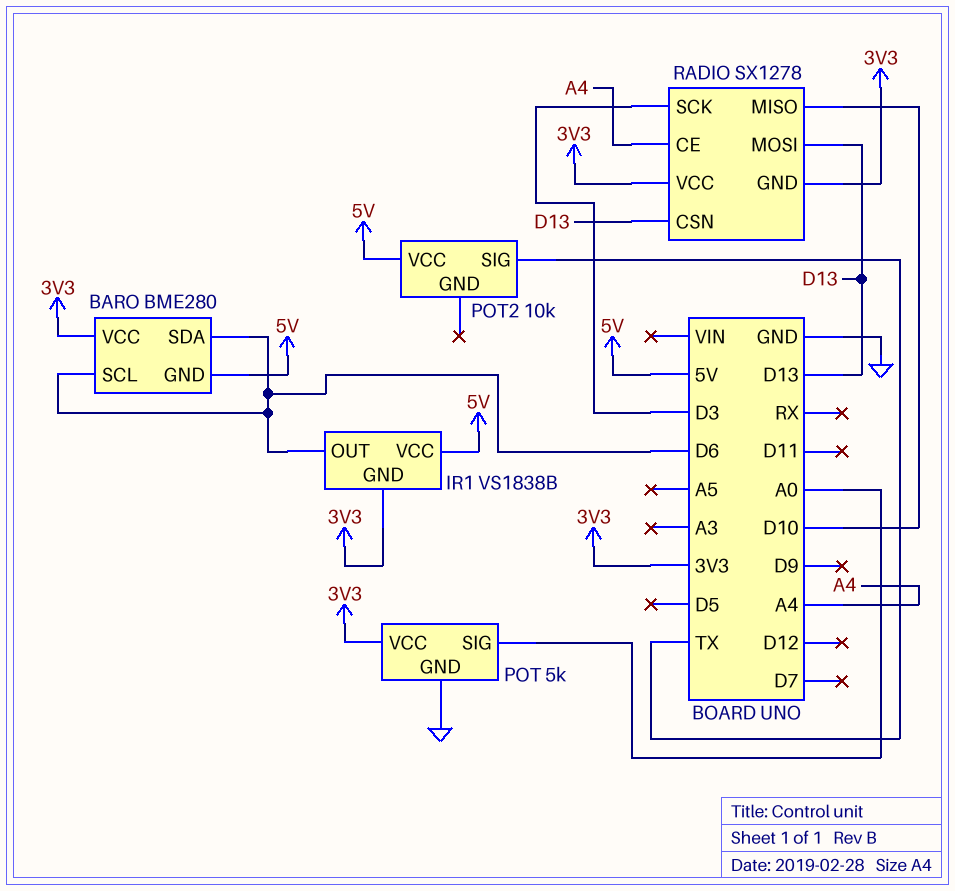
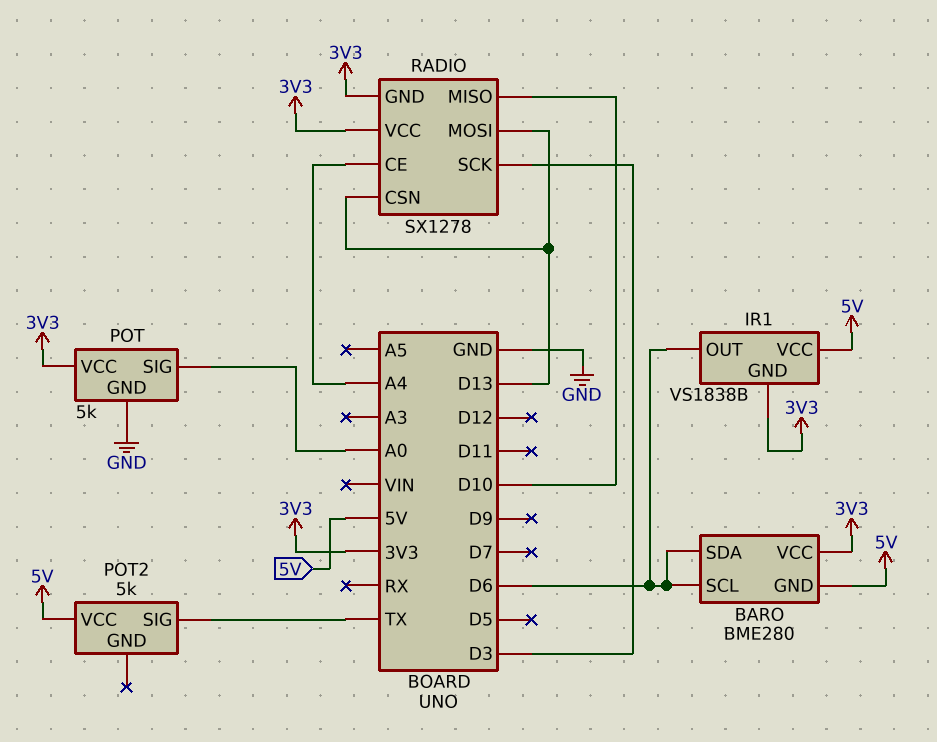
POT2: 10k -> 5k

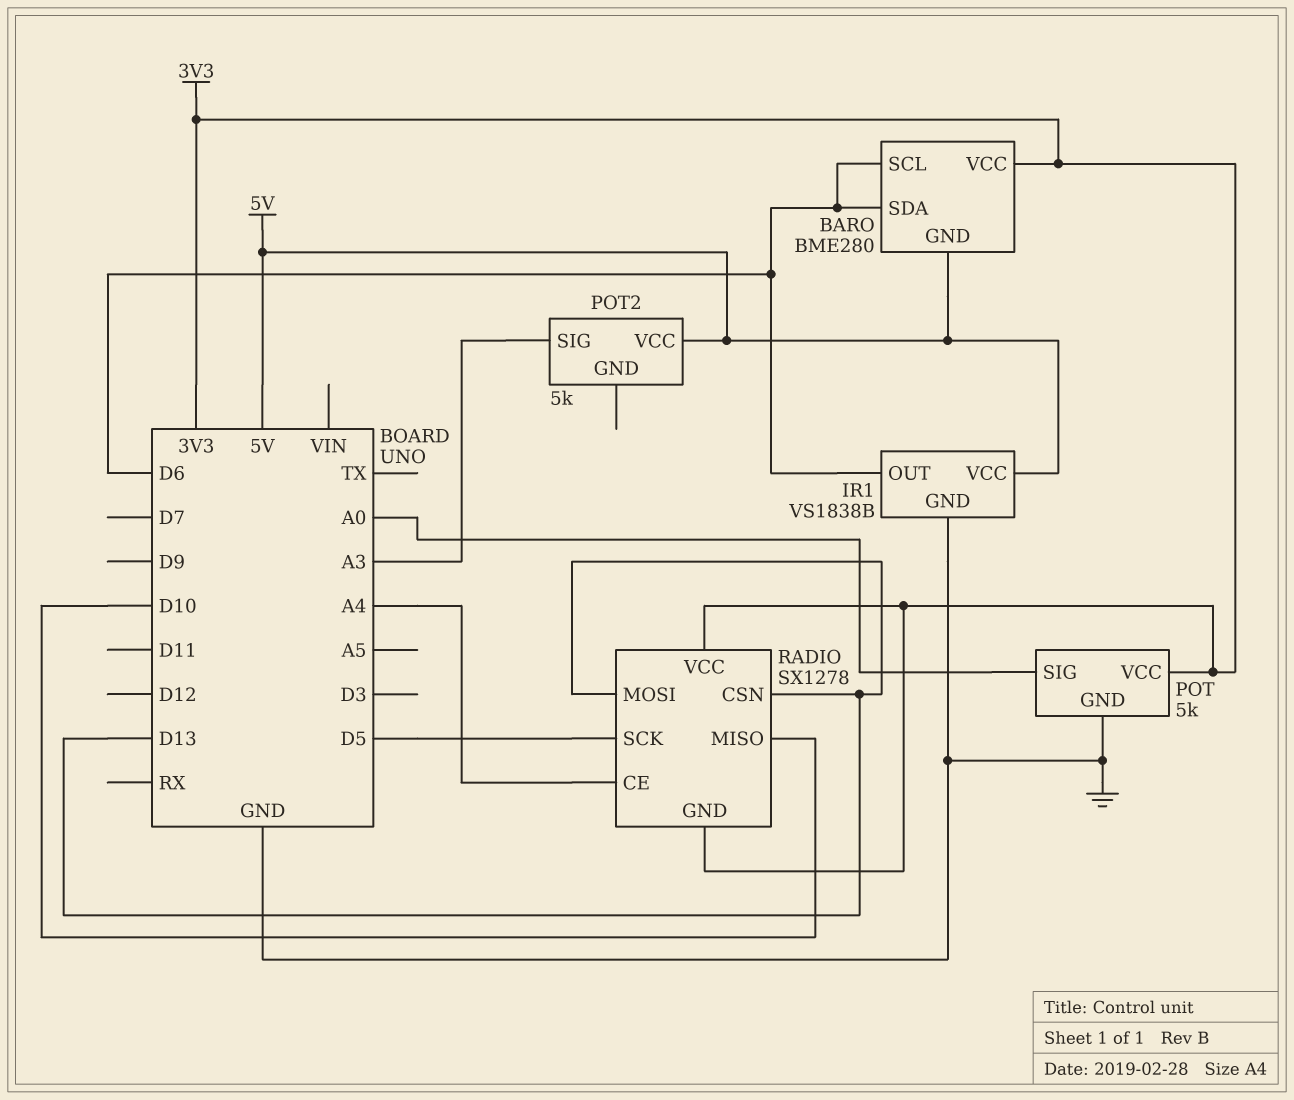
IR1 pin GND: 3V3 -> GND
POT2 pin SIG: TX -> A3
RADIO pin SCK: D3 -> D5

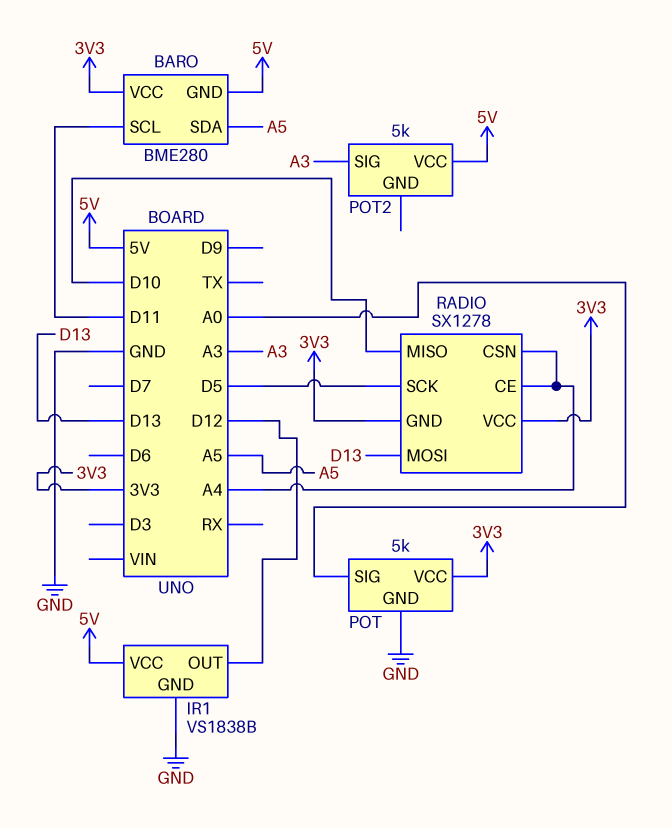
BARO pin SCL: D6 -> D11
BARO pin SDA: D6 -> A5
IR1 pin OUT: D6 -> D12
RADIO pin CSN: D13 -> A4

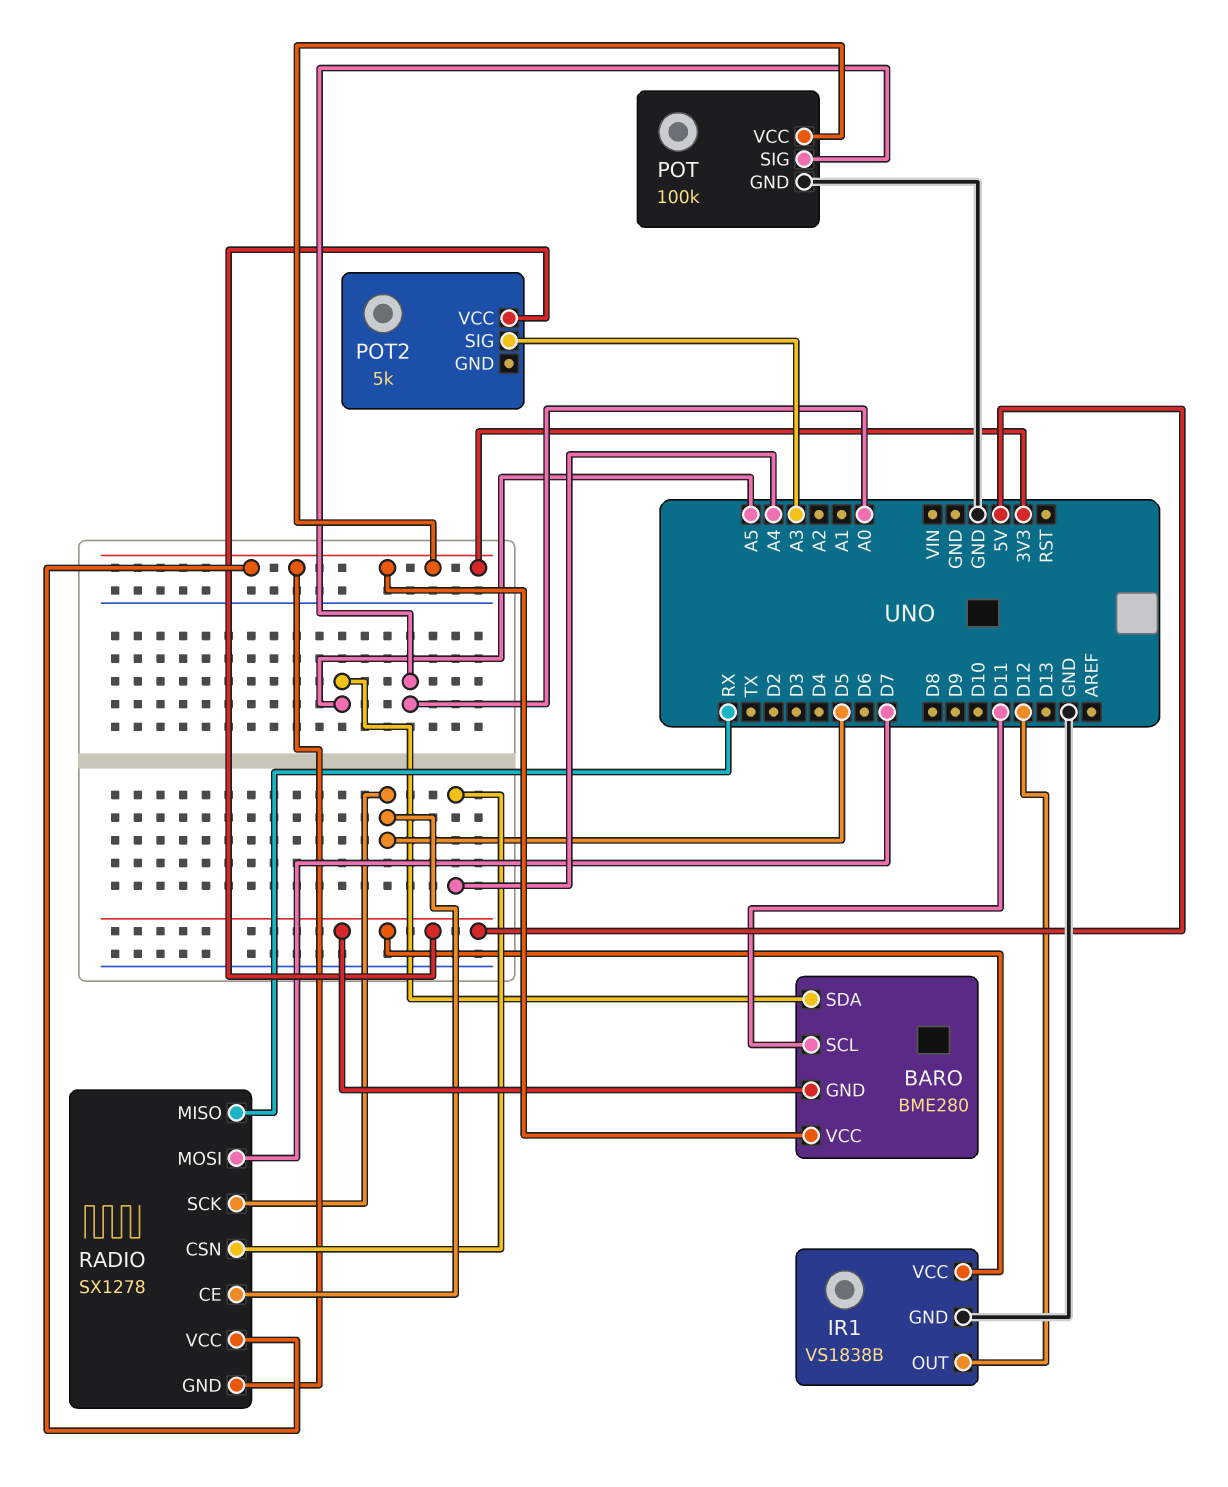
POT: 5k -> 100k
RADIO pin CE: A4 -> D5
RADIO pin MISO: D10 -> RX
RADIO pin MOSI: D13 -> D7

